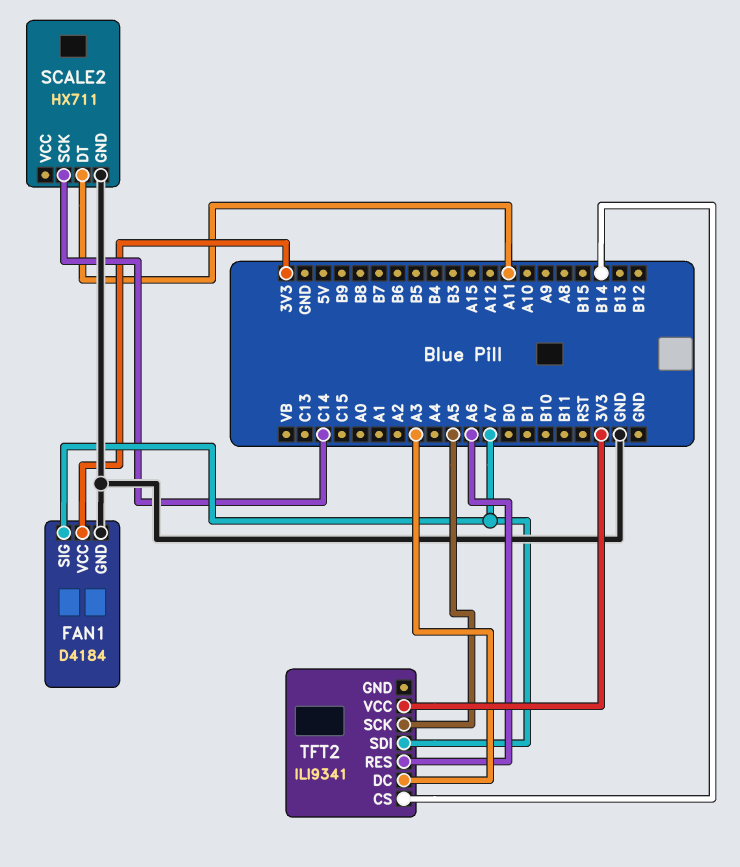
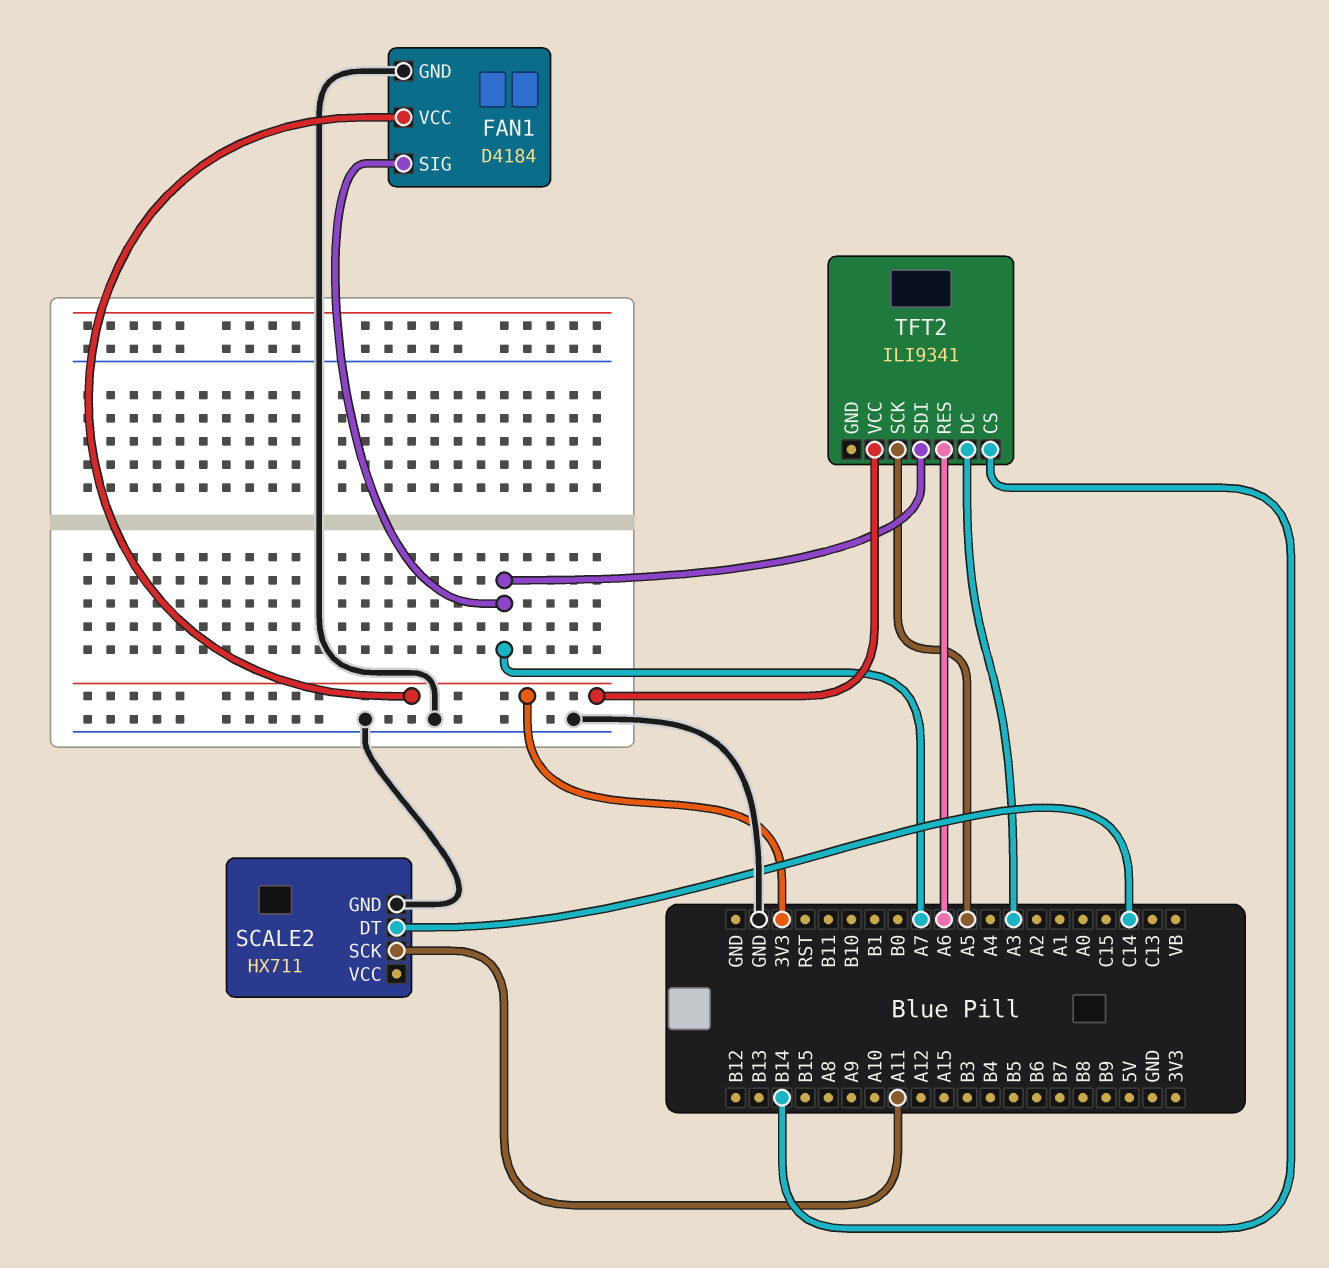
SCALE2 pin DT: A11 -> C14
SCALE2 pin SCK: C14 -> A11

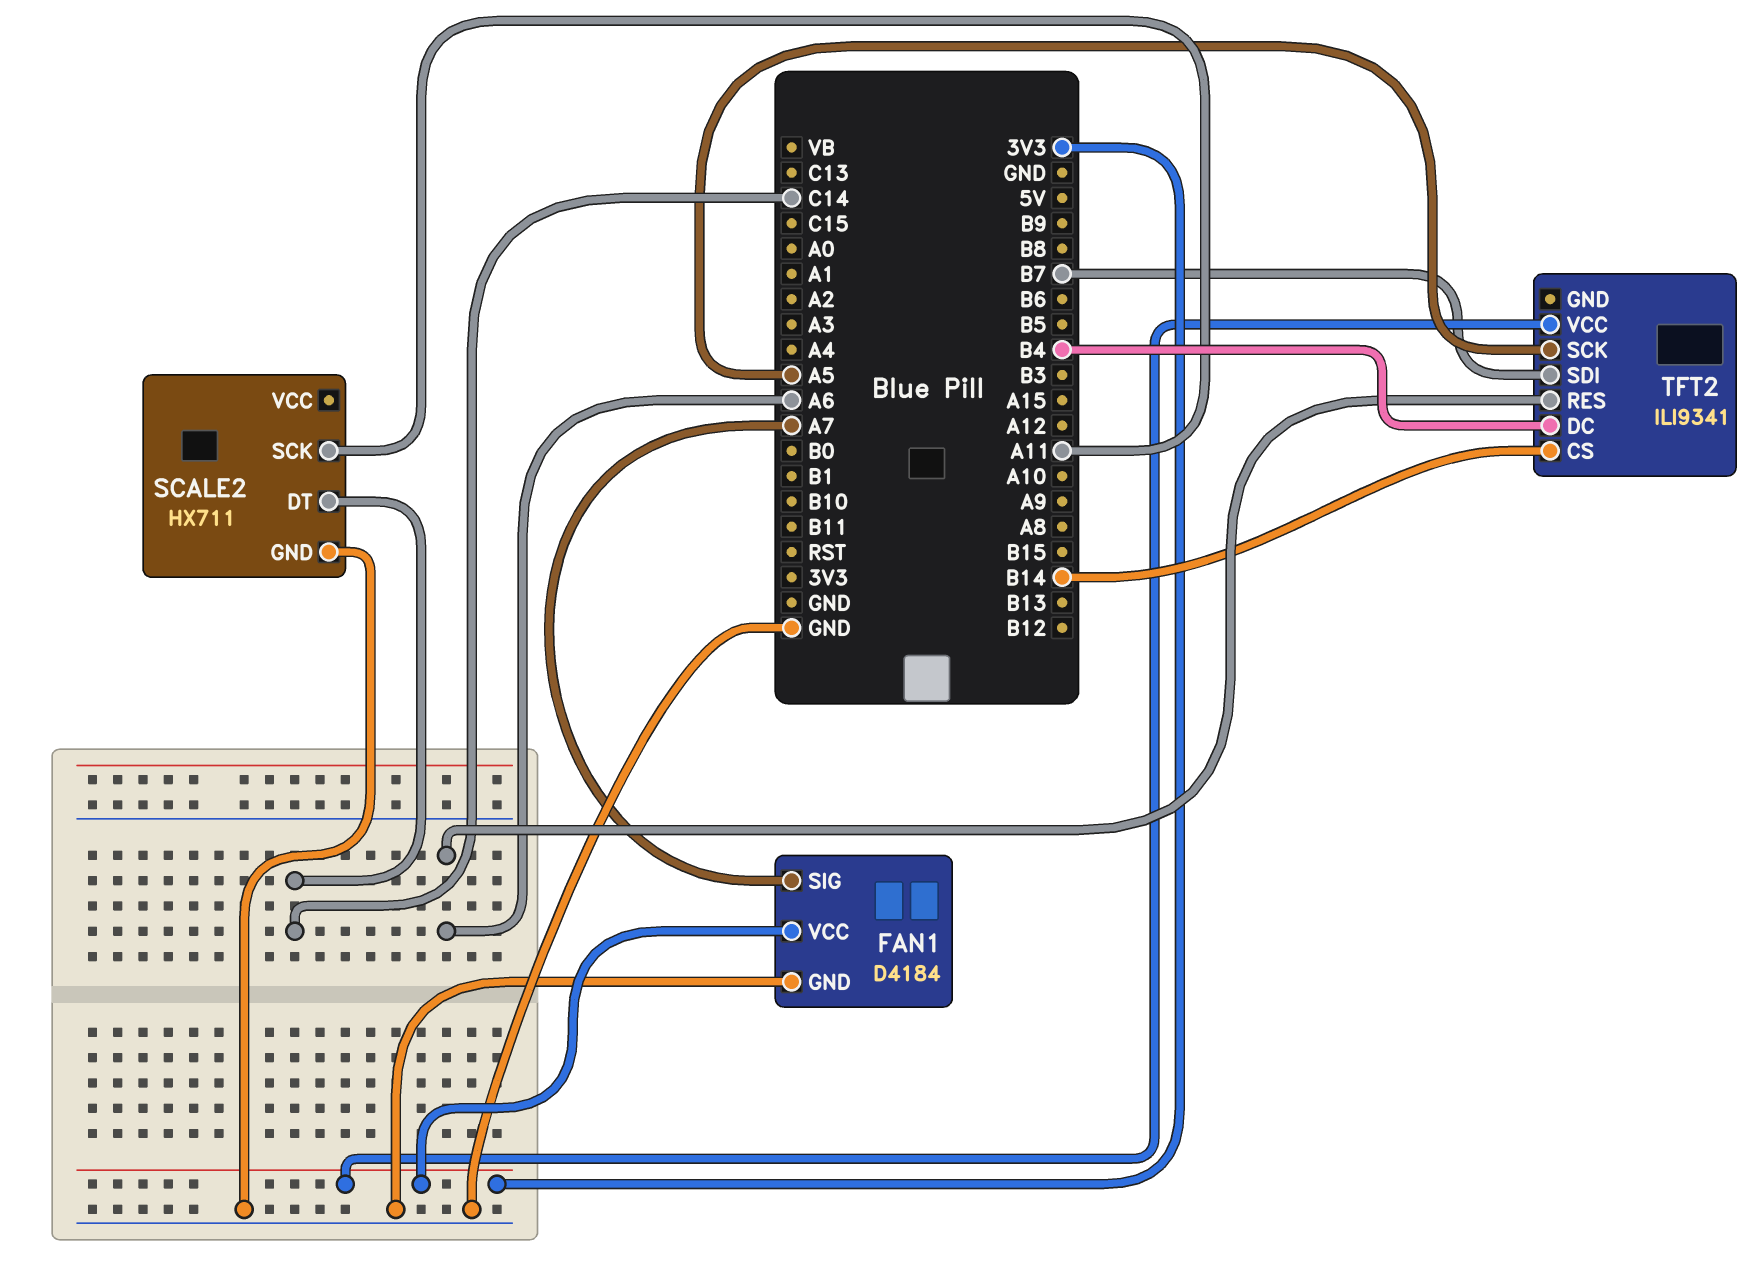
TFT2 pin DC: A3 -> B4
TFT2 pin SDI: A7 -> B7

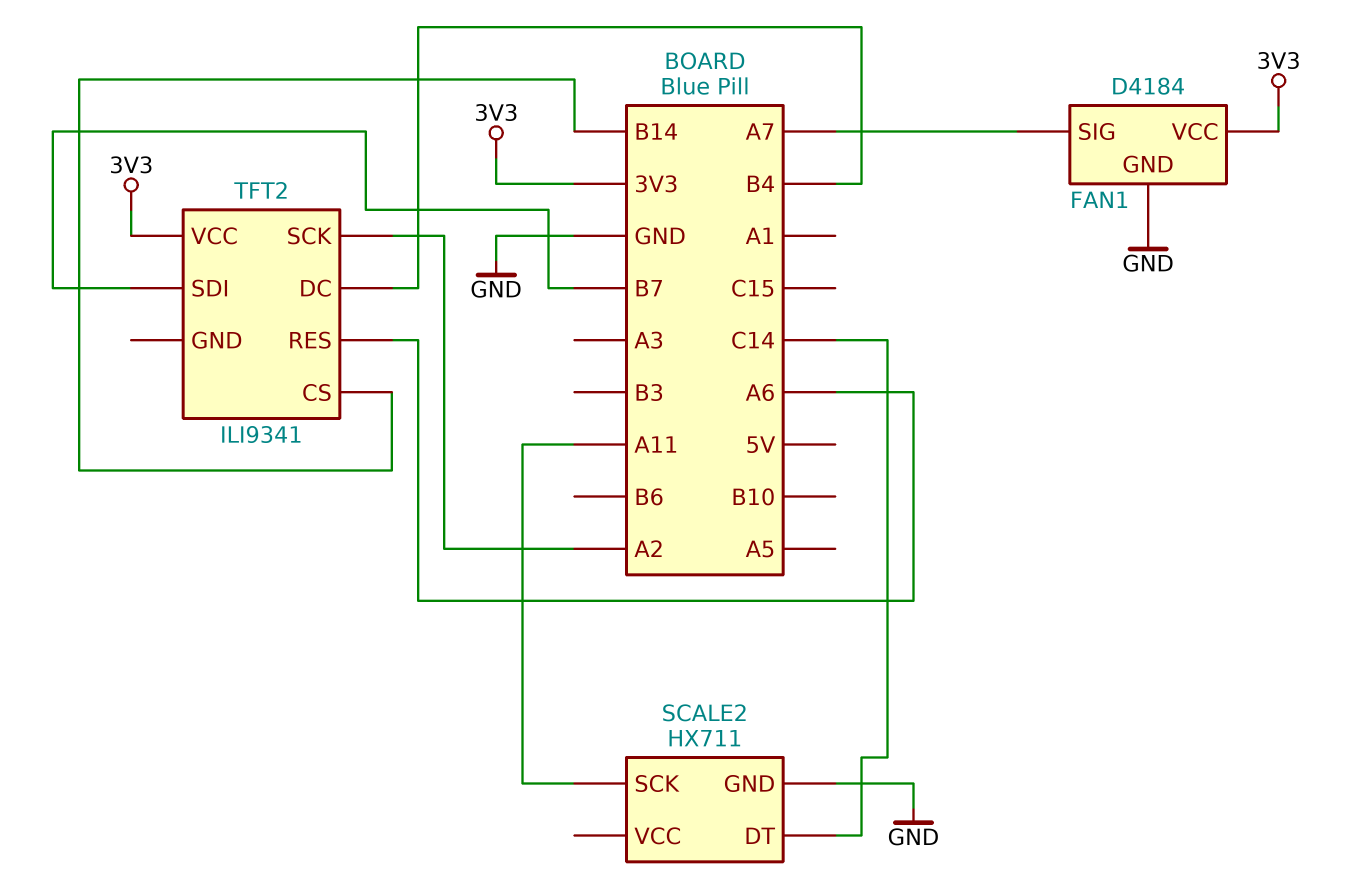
TFT2 pin SCK: A5 -> A2

